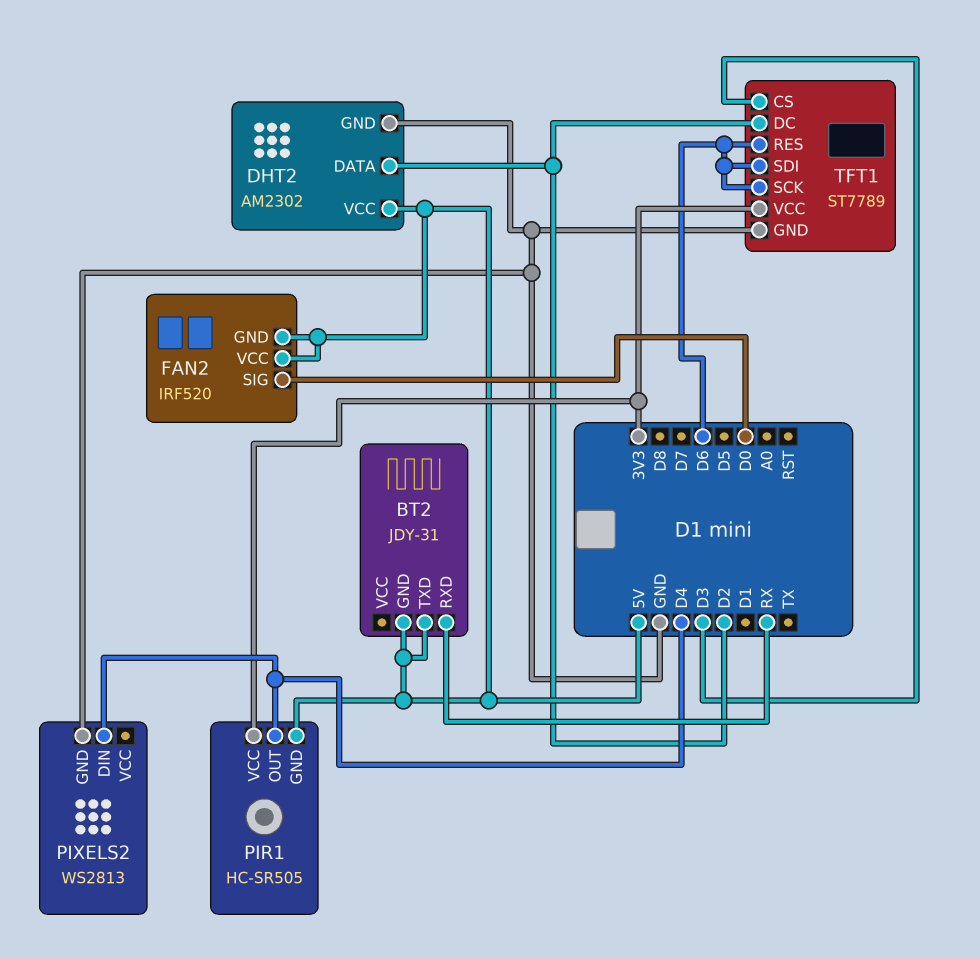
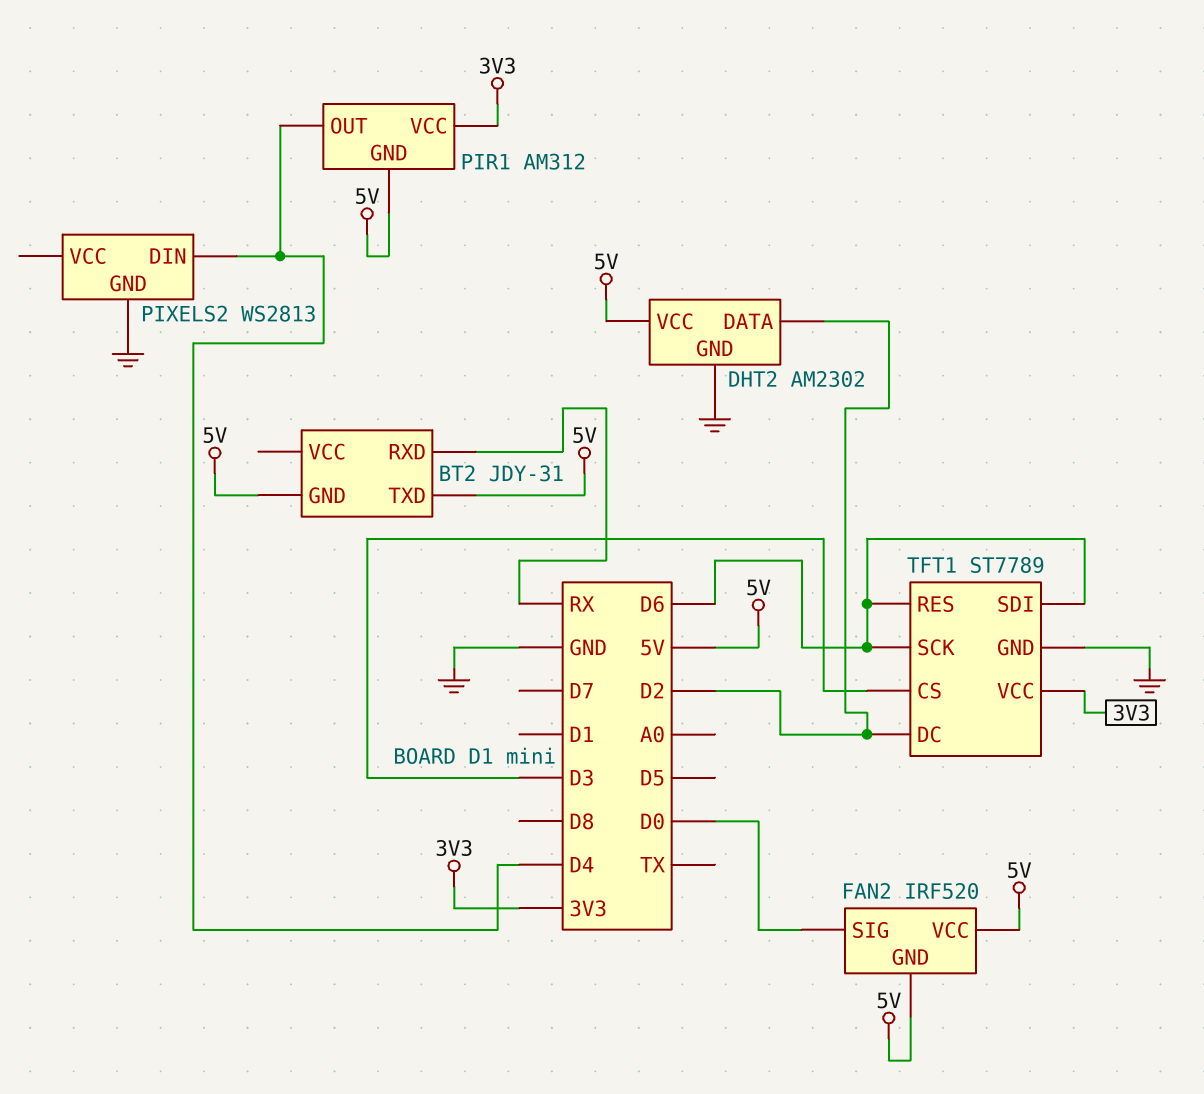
PIR1: HC-SR505 -> AM312

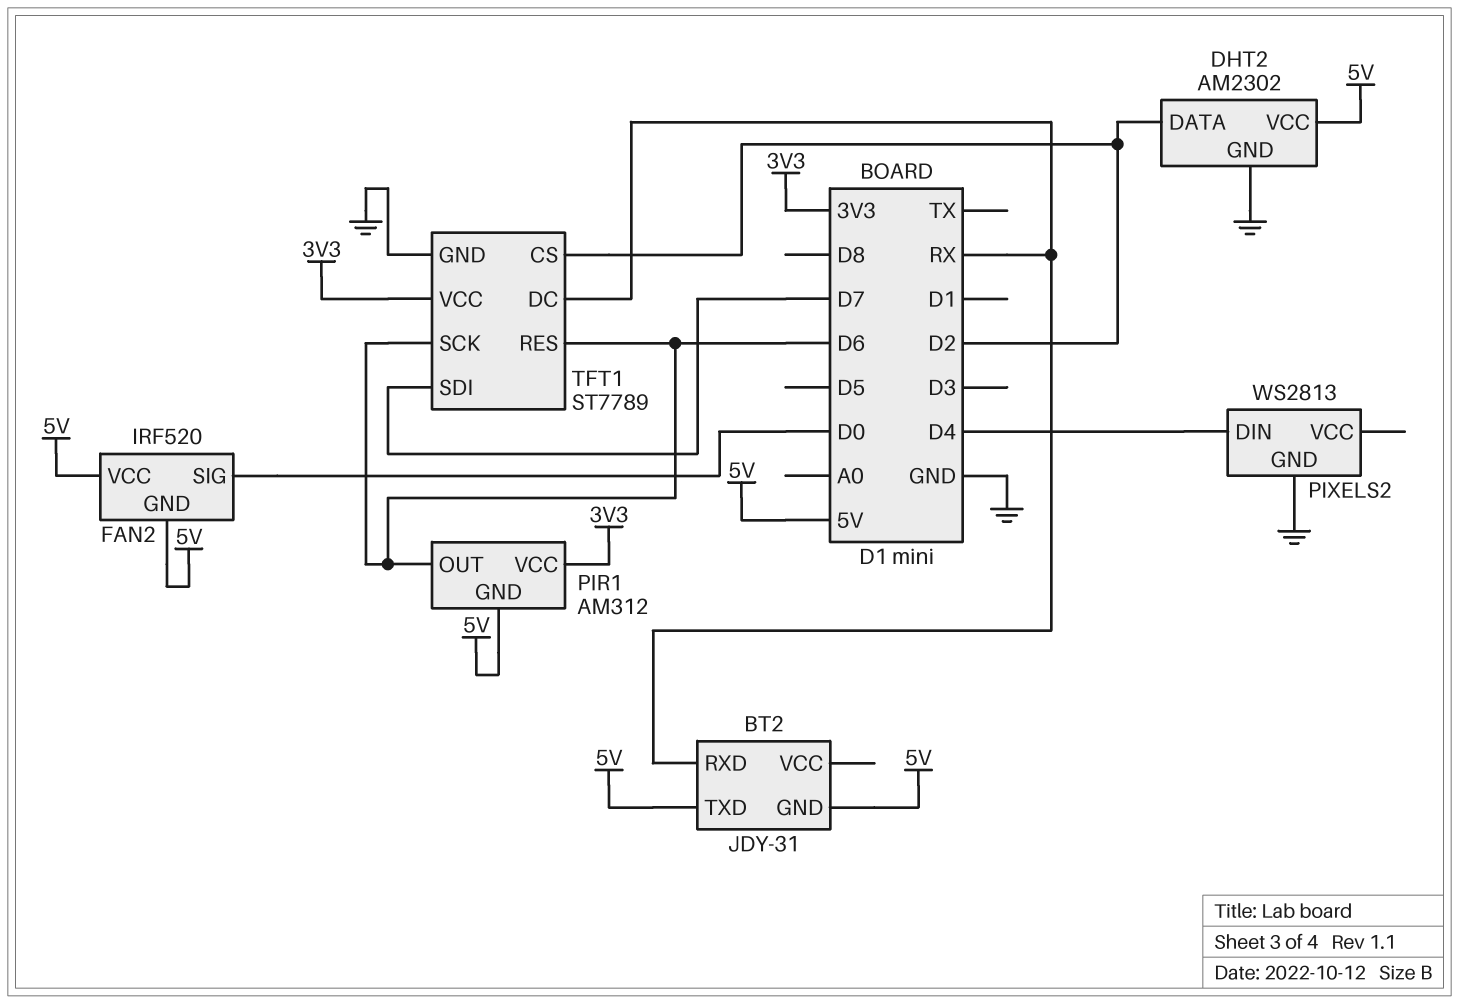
PIR1 pin OUT: D4 -> D6
TFT1 pin CS: D3 -> D2
TFT1 pin DC: D2 -> RX
TFT1 pin SDI: D6 -> D7

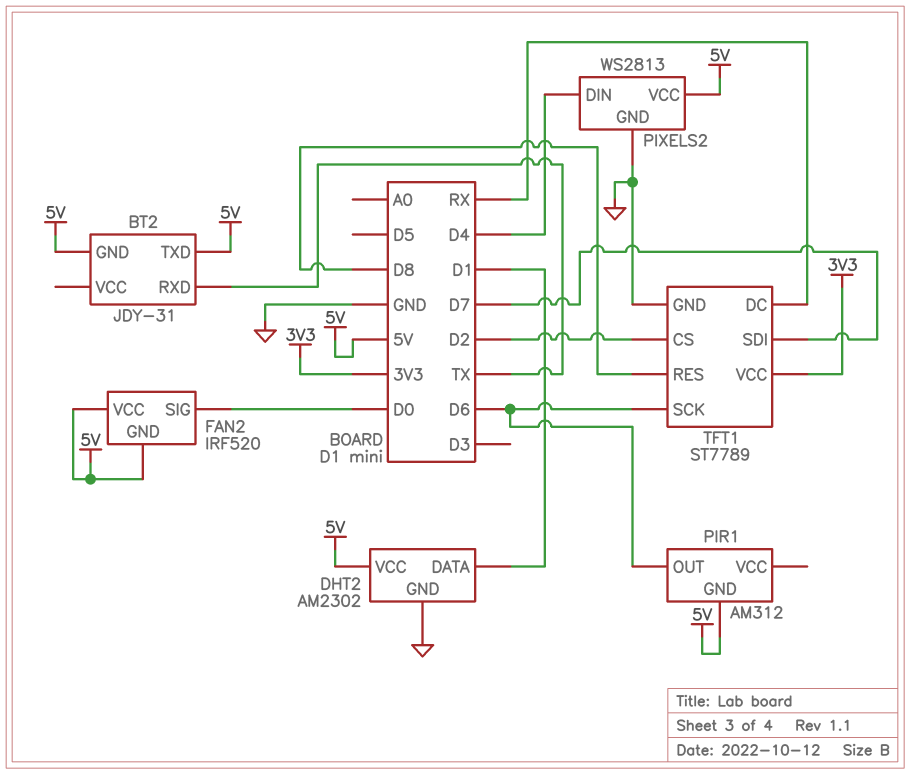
BT2 pin RXD: RX -> TX
DHT2 pin DATA: D2 -> D1
PIR1 pin VCC: 3V3 -> none
PIXELS2 pin VCC: none -> 5V
TFT1 pin RES: D6 -> D8

